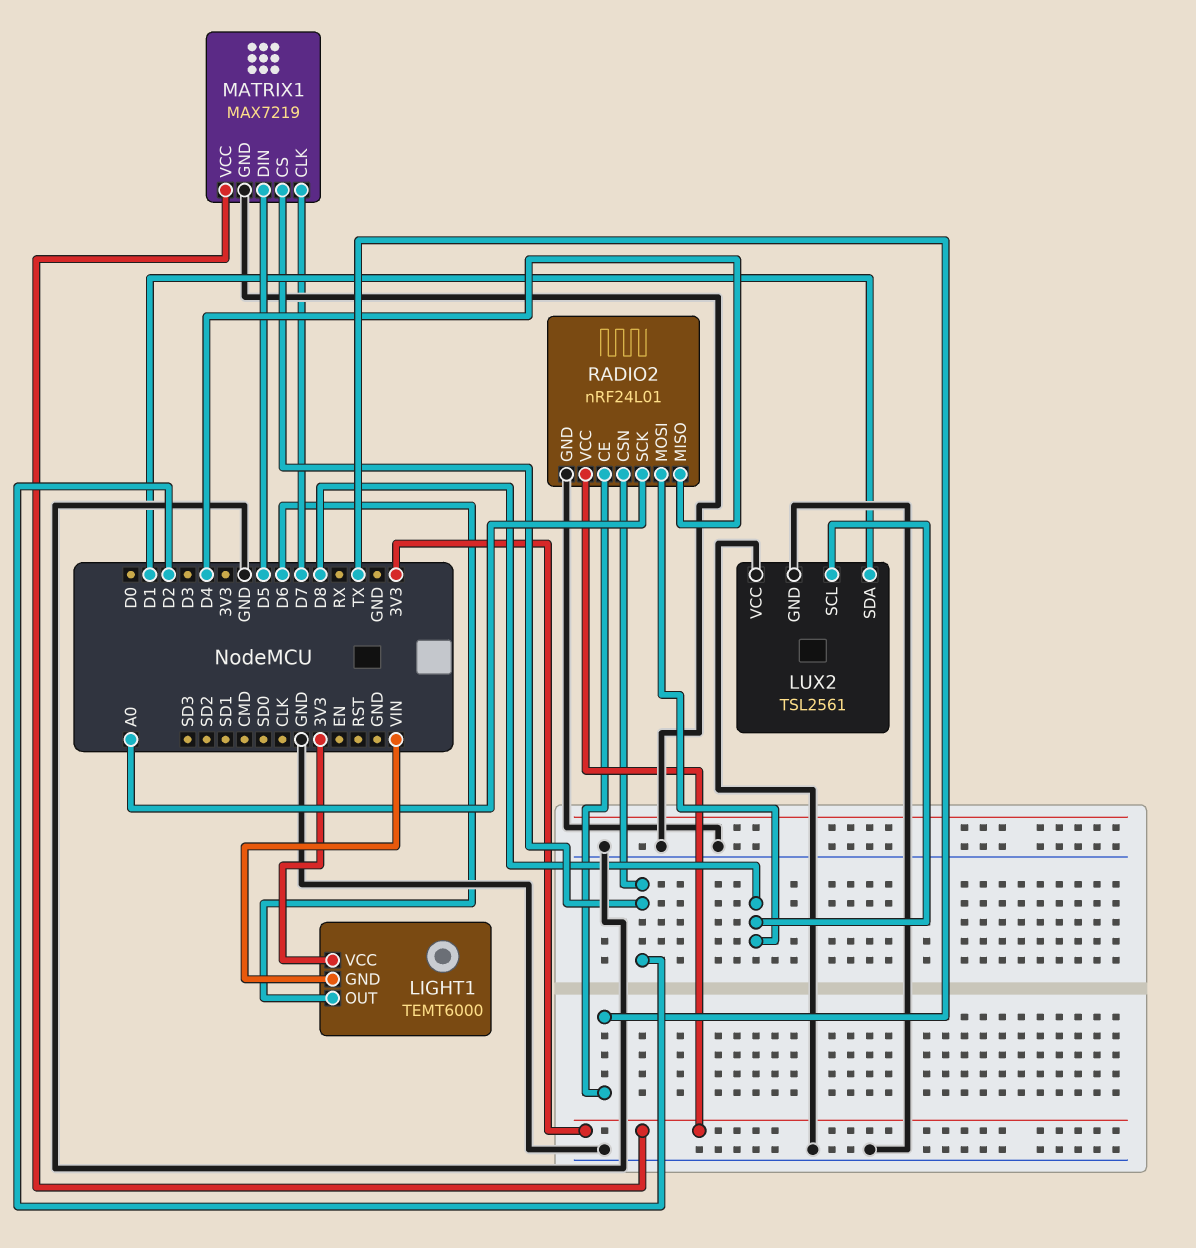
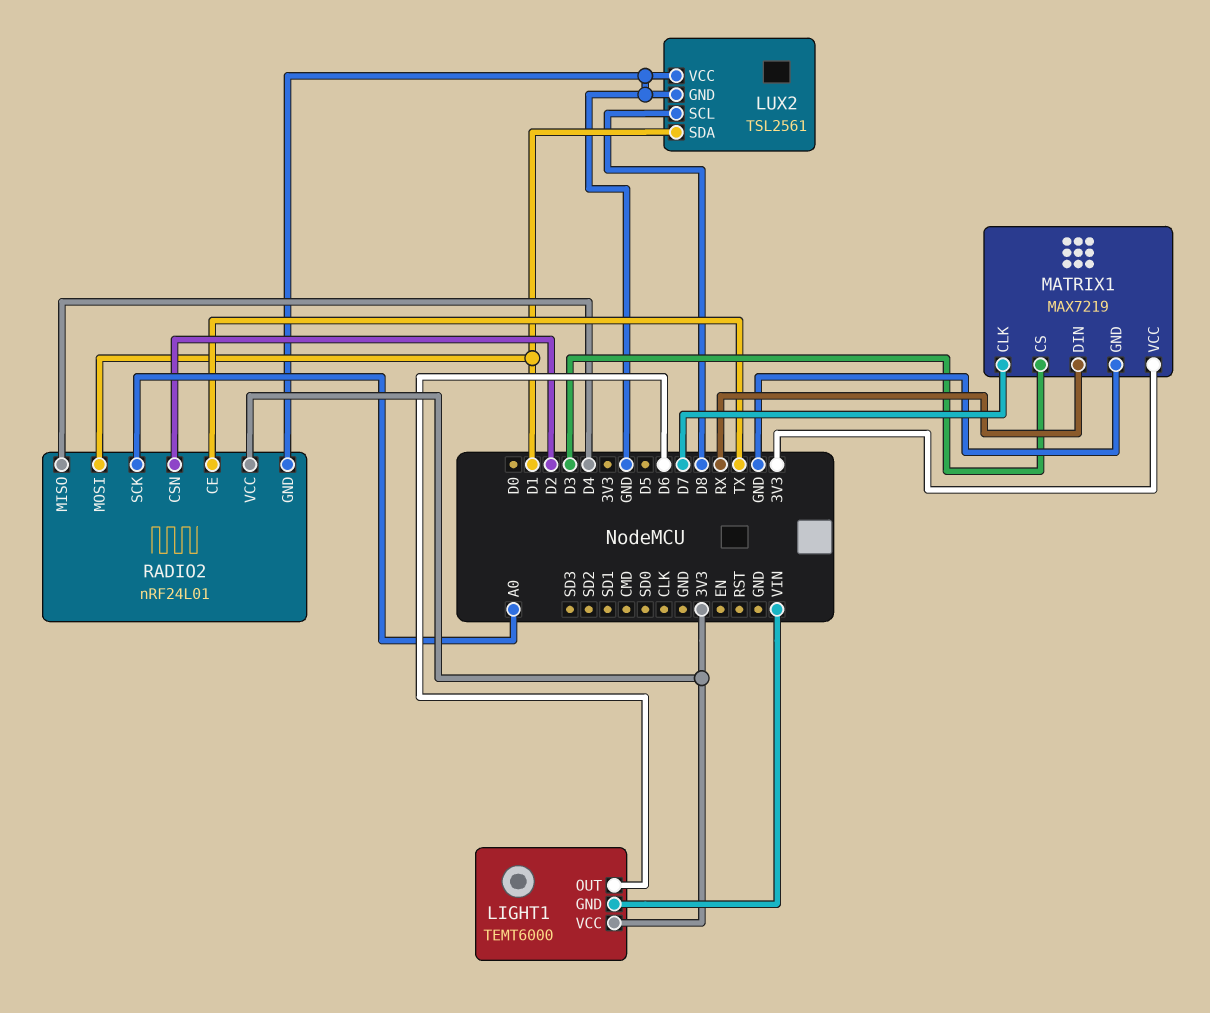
MATRIX1 pin CS: D2 -> D3
MATRIX1 pin DIN: D5 -> RX
RADIO2 pin MOSI: D8 -> D1

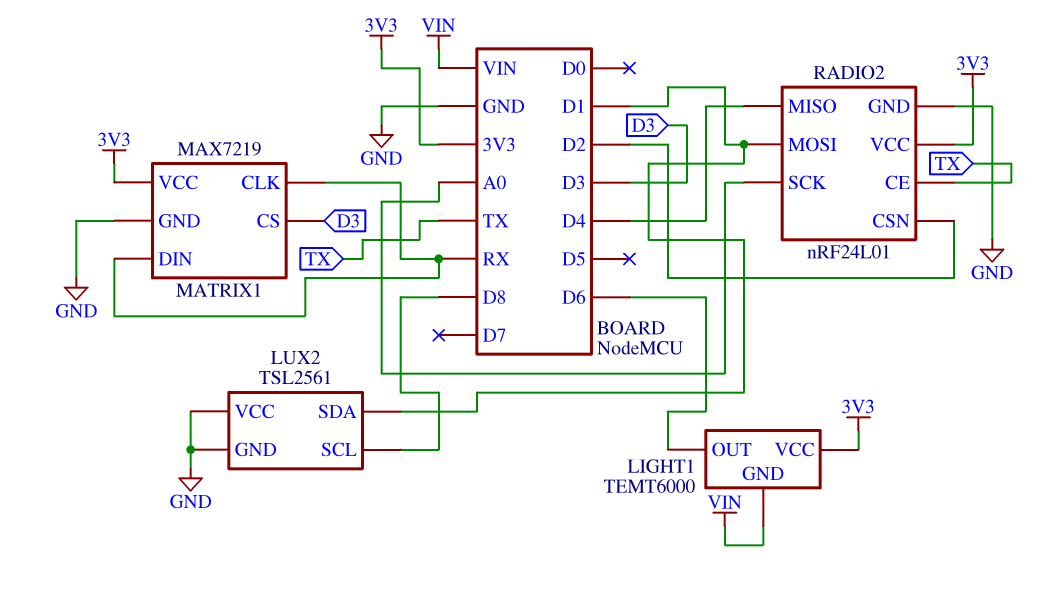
MATRIX1 pin CLK: D7 -> RX

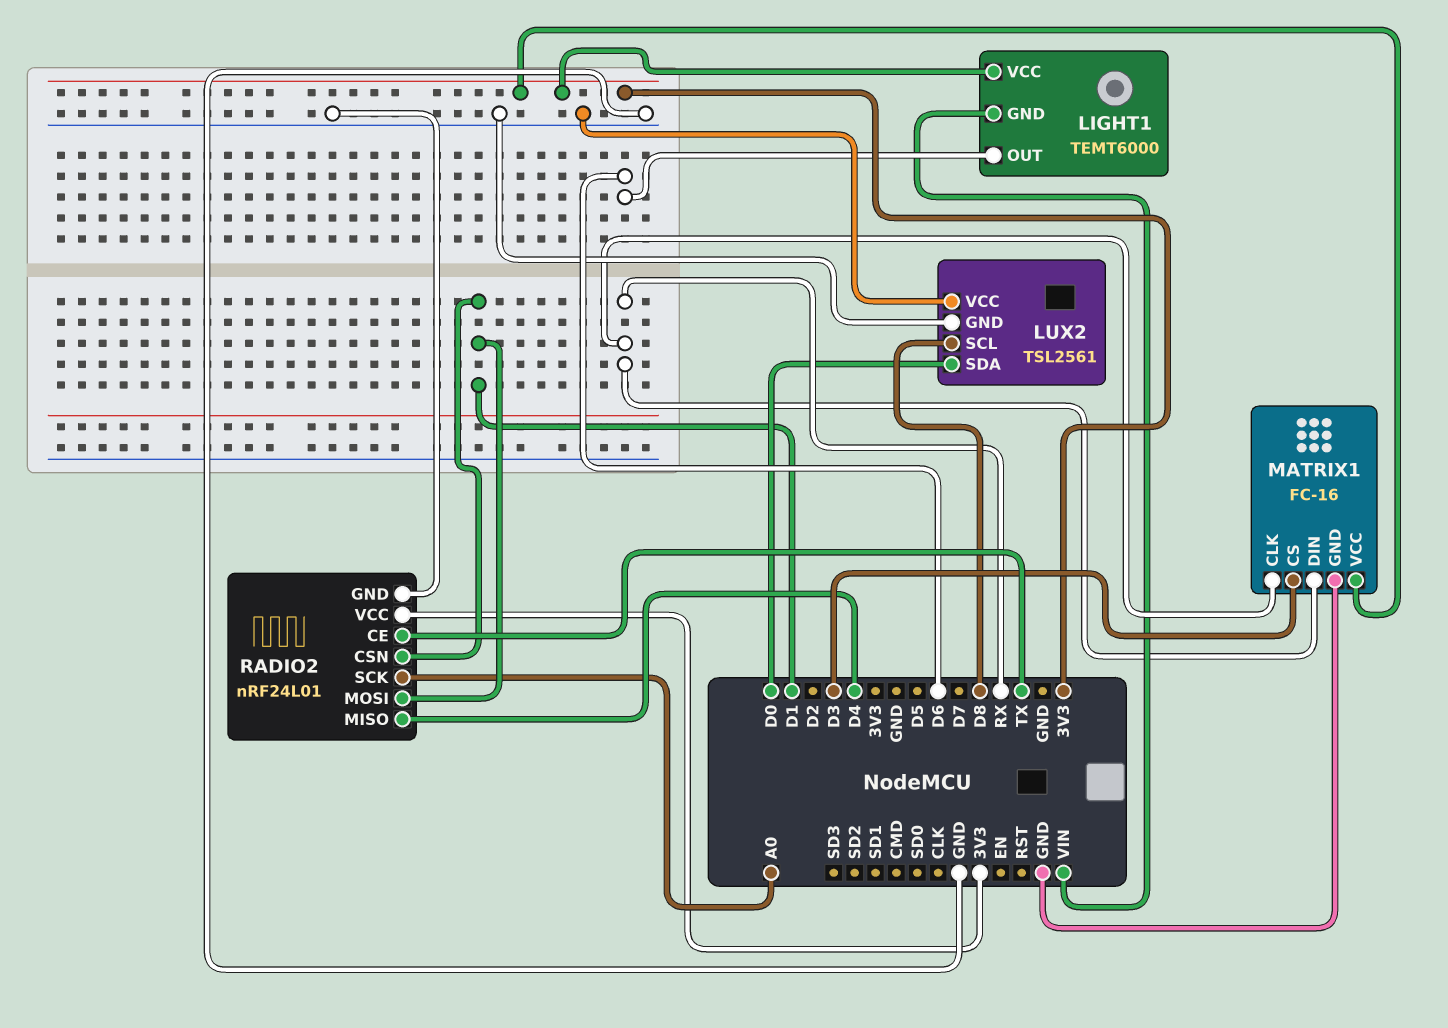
LUX2 pin SDA: D1 -> D0
MATRIX1: MAX7219 -> FC-16
RADIO2 pin CSN: D2 -> D1

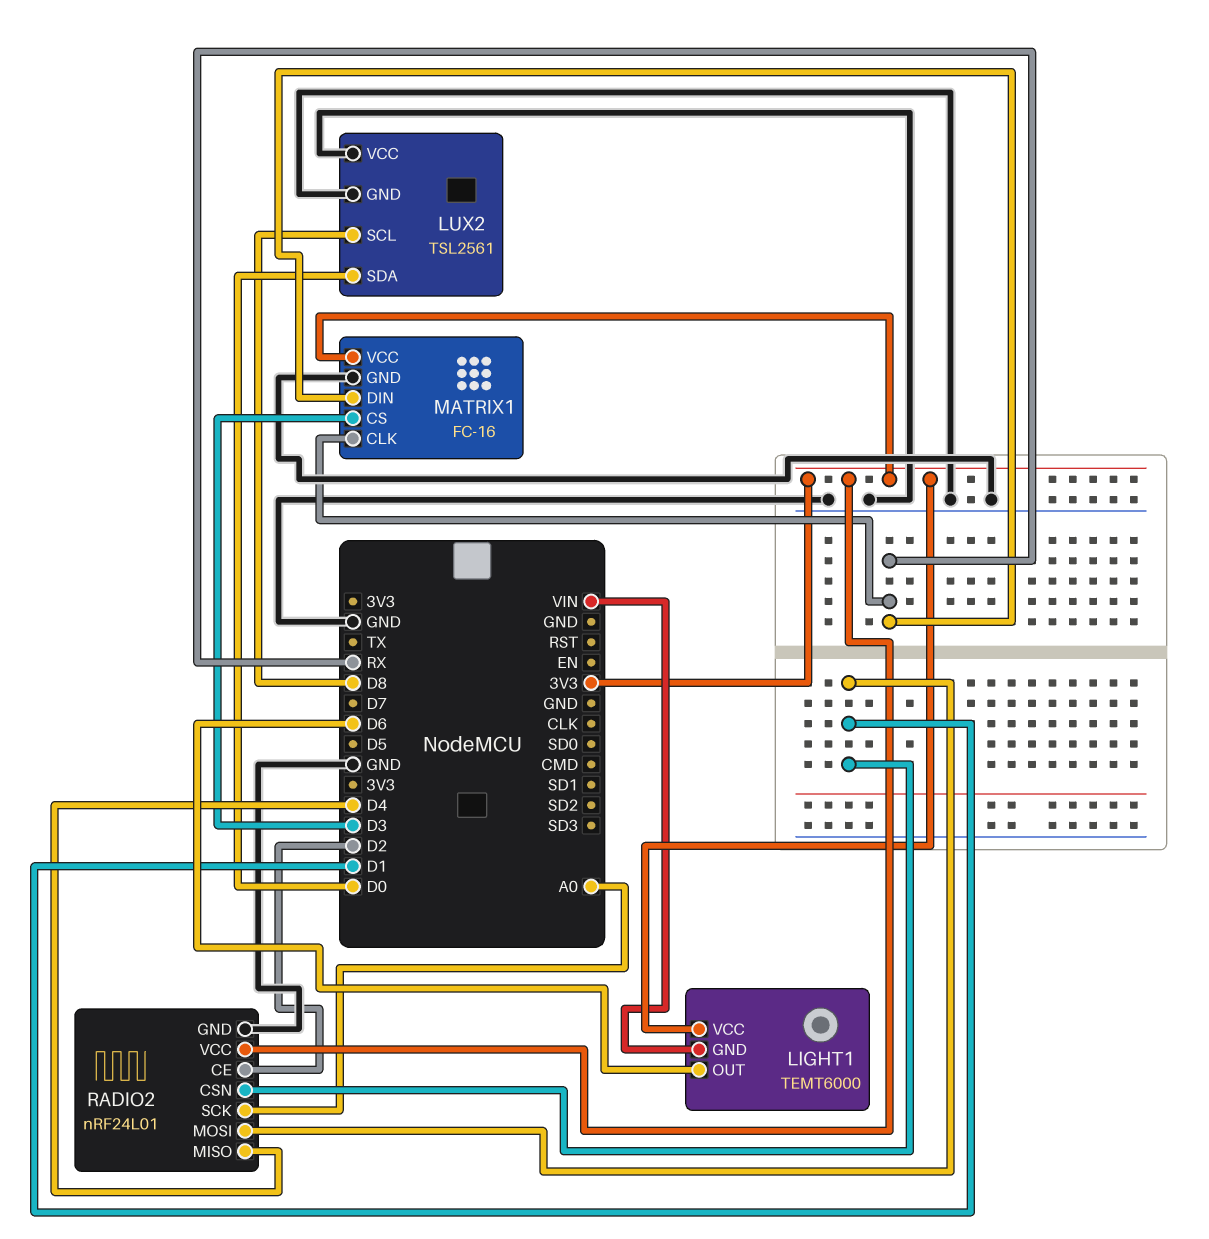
RADIO2 pin CE: TX -> D2

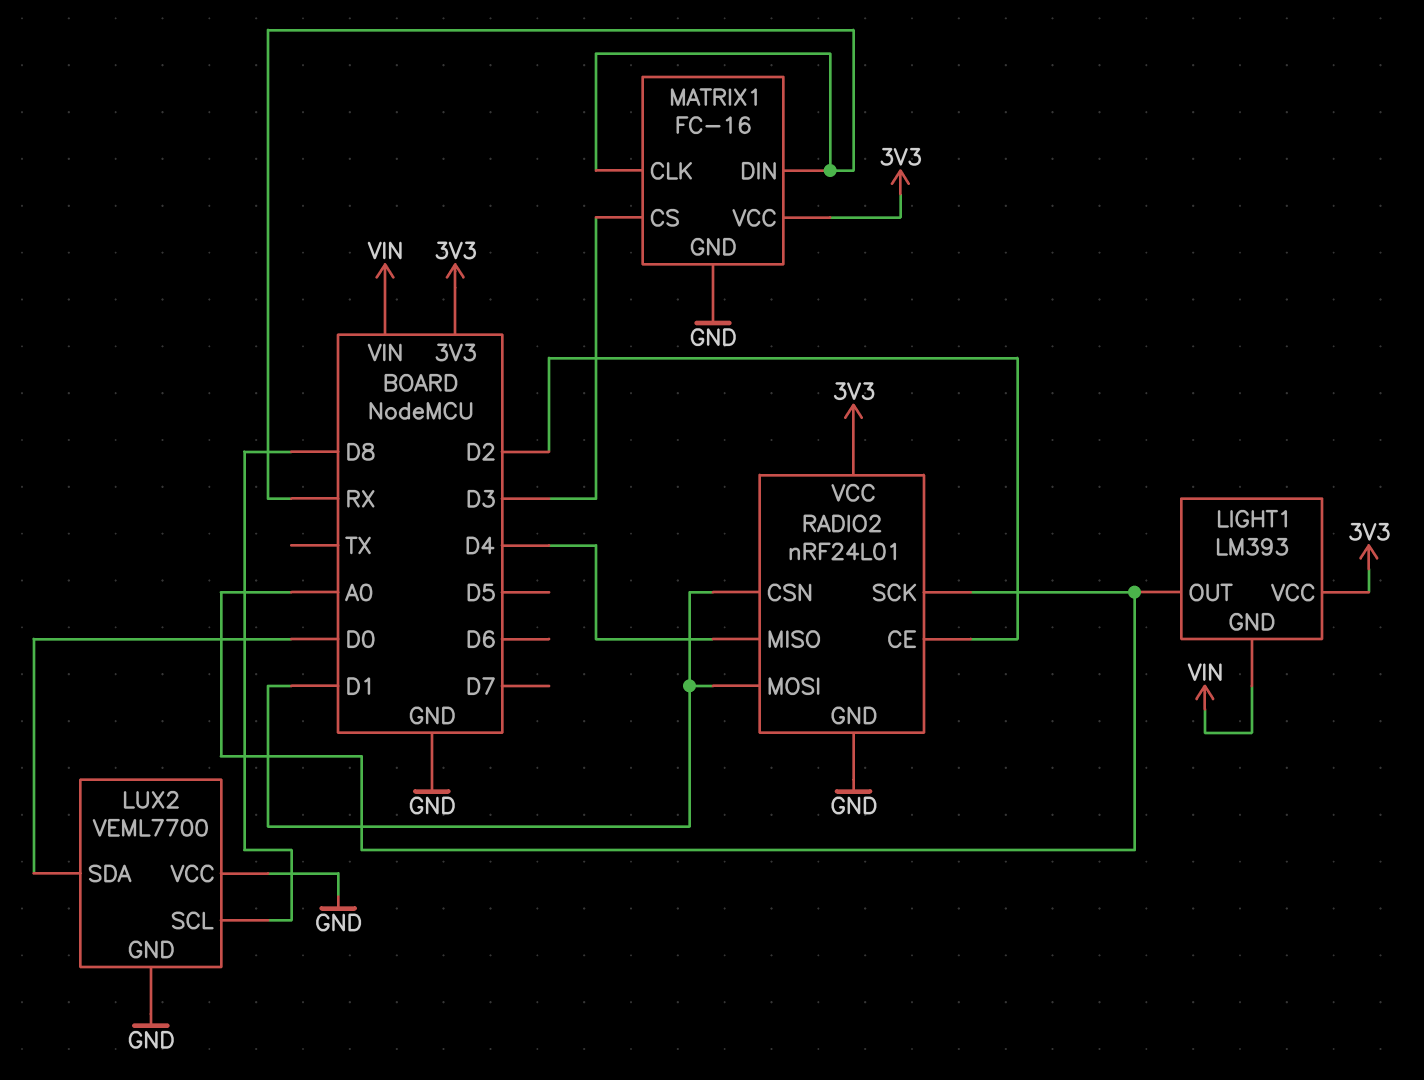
LIGHT1: TEMT6000 -> LM393
LIGHT1 pin OUT: D6 -> A0
LUX2: TSL2561 -> VEML7700

